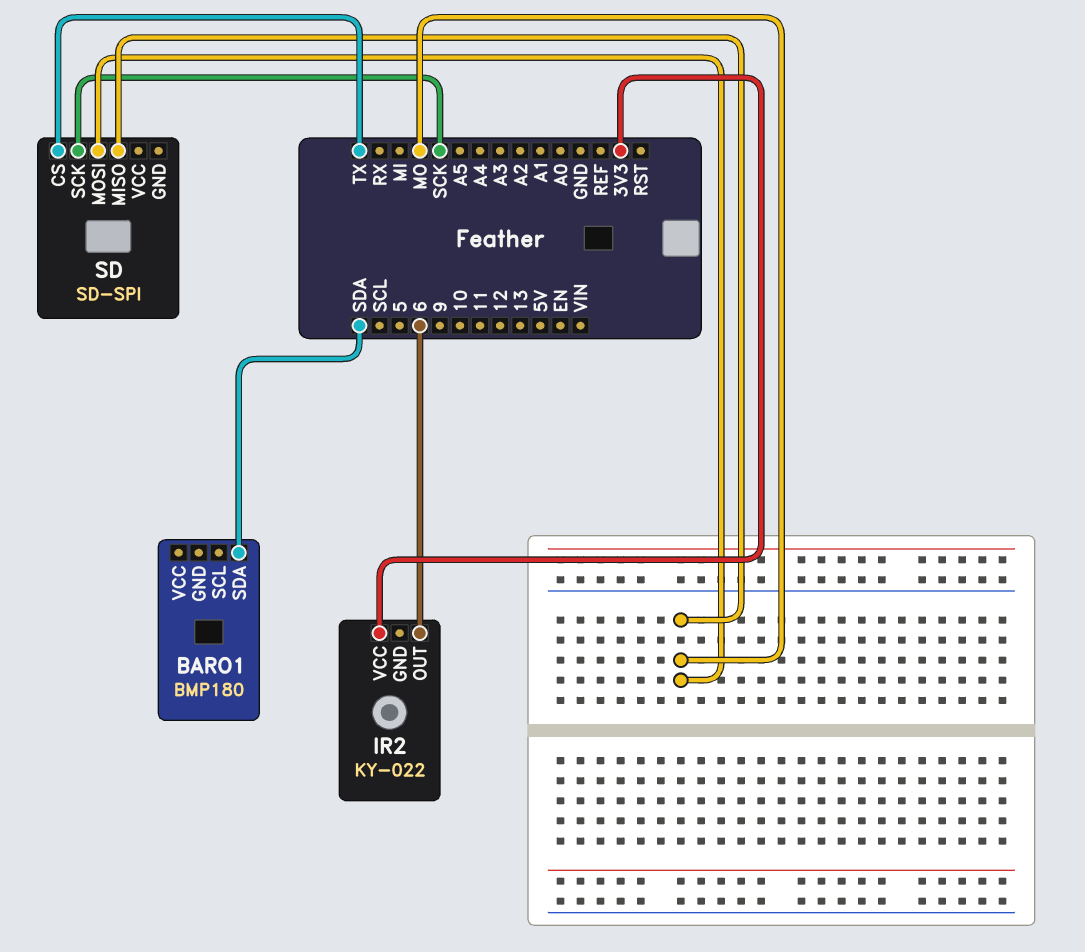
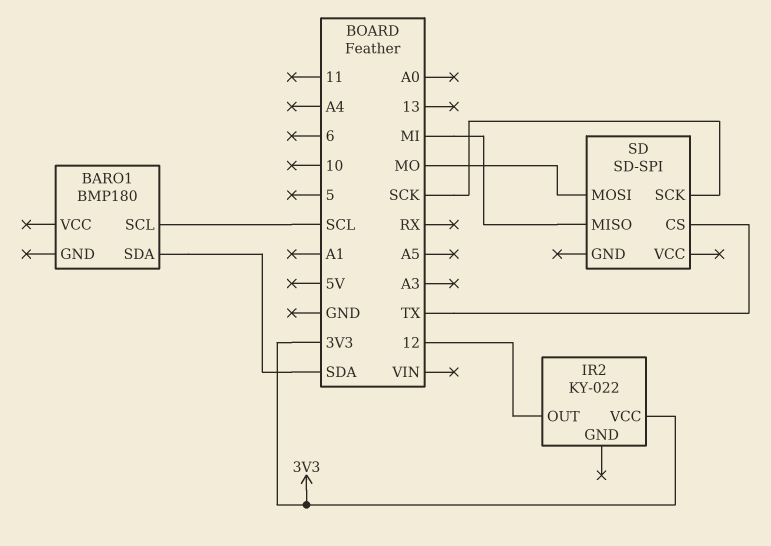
BARO1 pin SCL: none -> SCL
IR2 pin OUT: 6 -> 12
SD pin MISO: MO -> MI

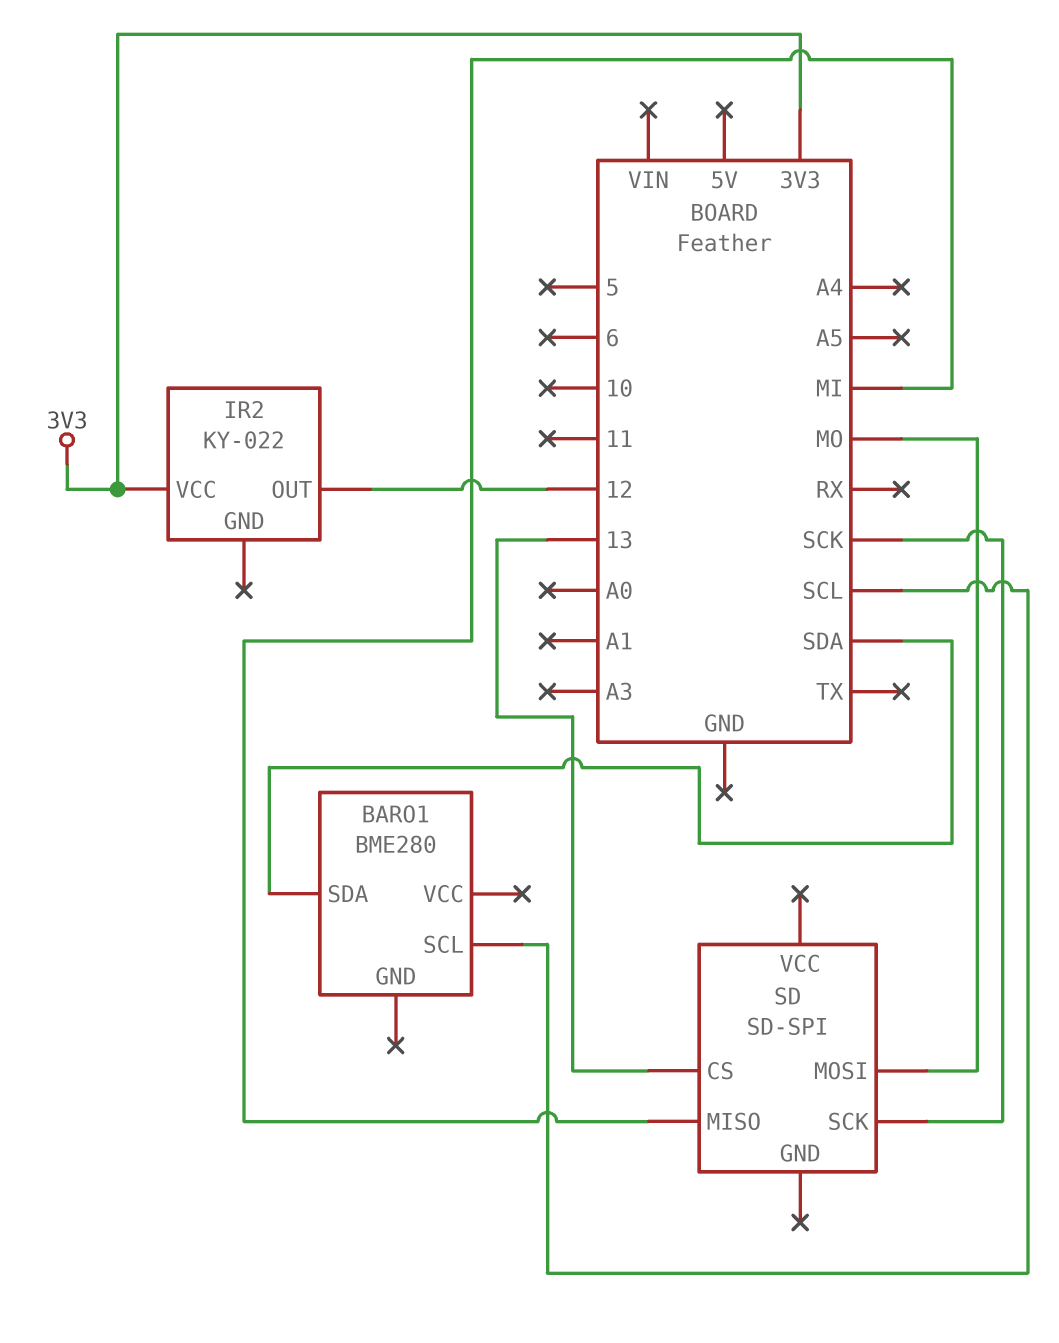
BARO1: BMP180 -> BME280
SD pin CS: TX -> 13

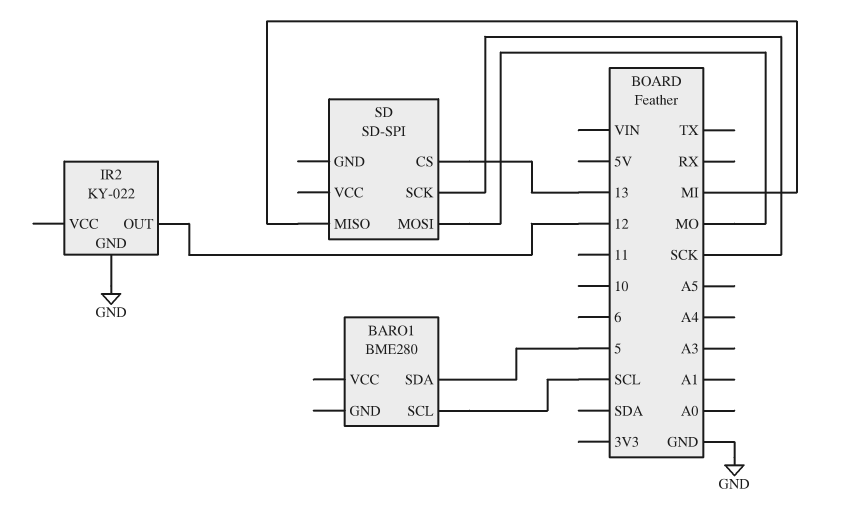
BARO1 pin SDA: SDA -> 5
IR2 pin GND: none -> GND
IR2 pin VCC: 3V3 -> none

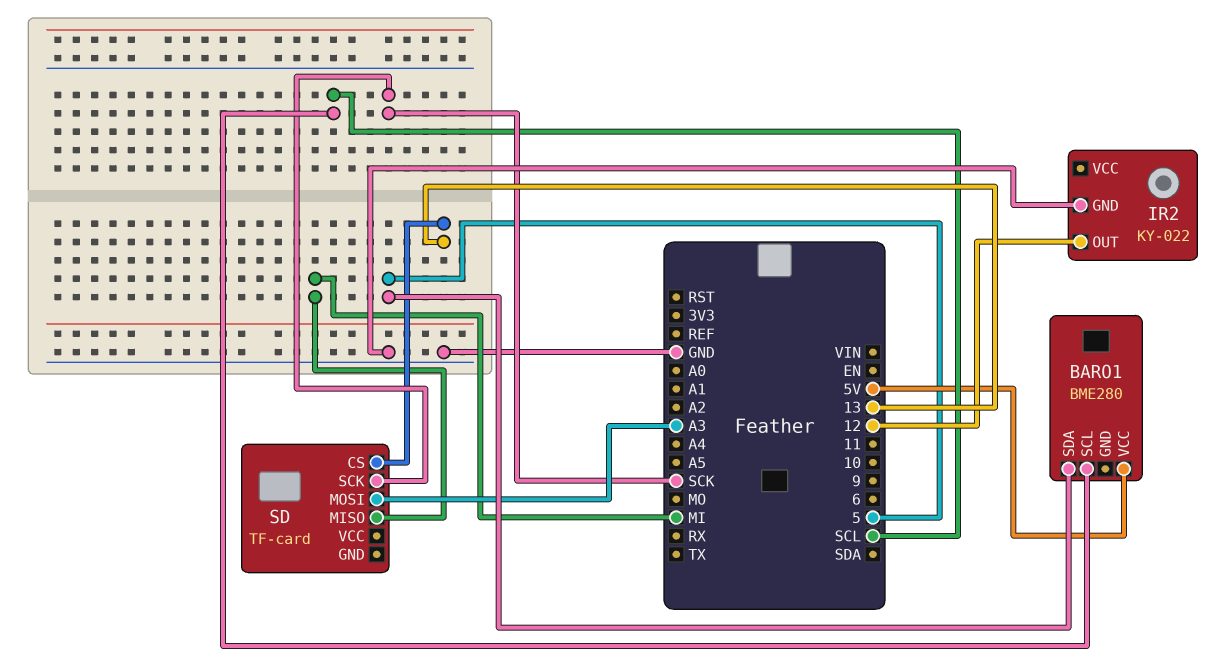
BARO1 pin VCC: none -> 5V
SD: SD-SPI -> TF-card
SD pin MOSI: MO -> A3

